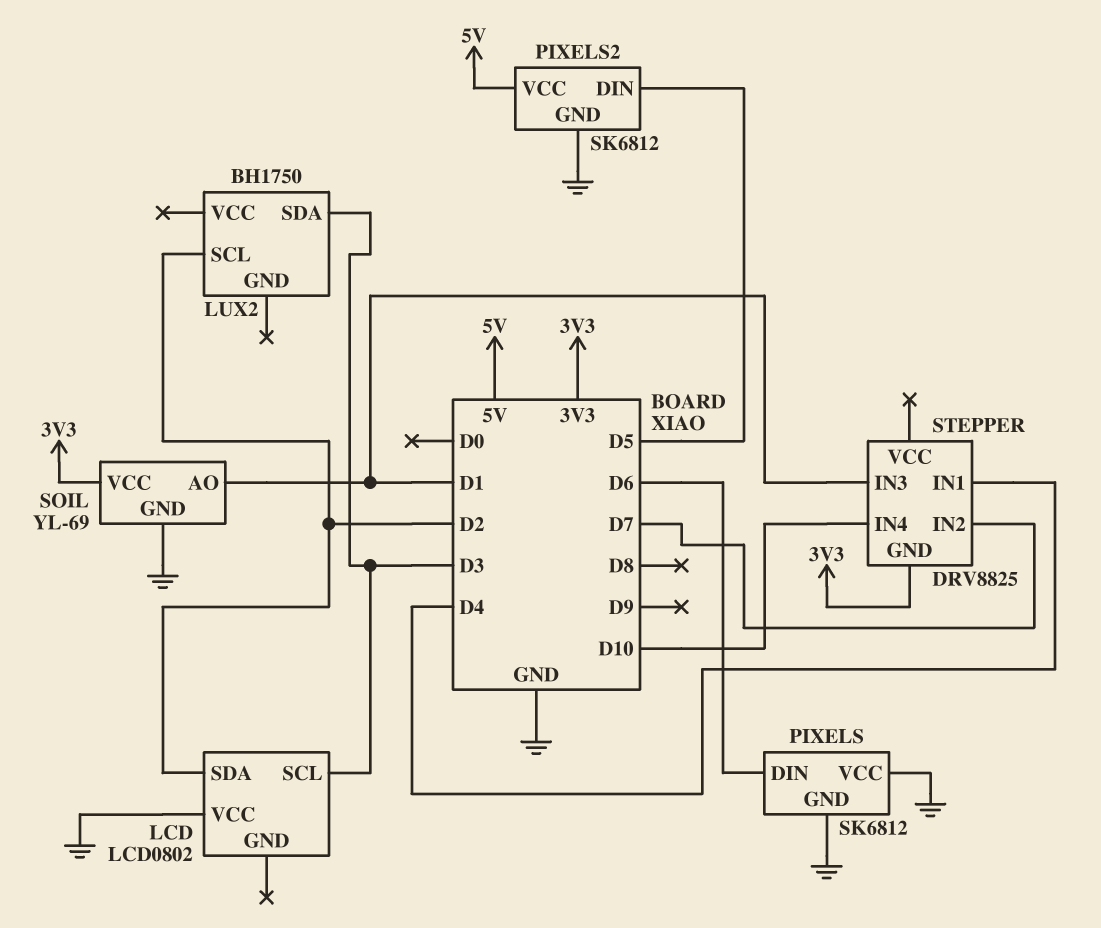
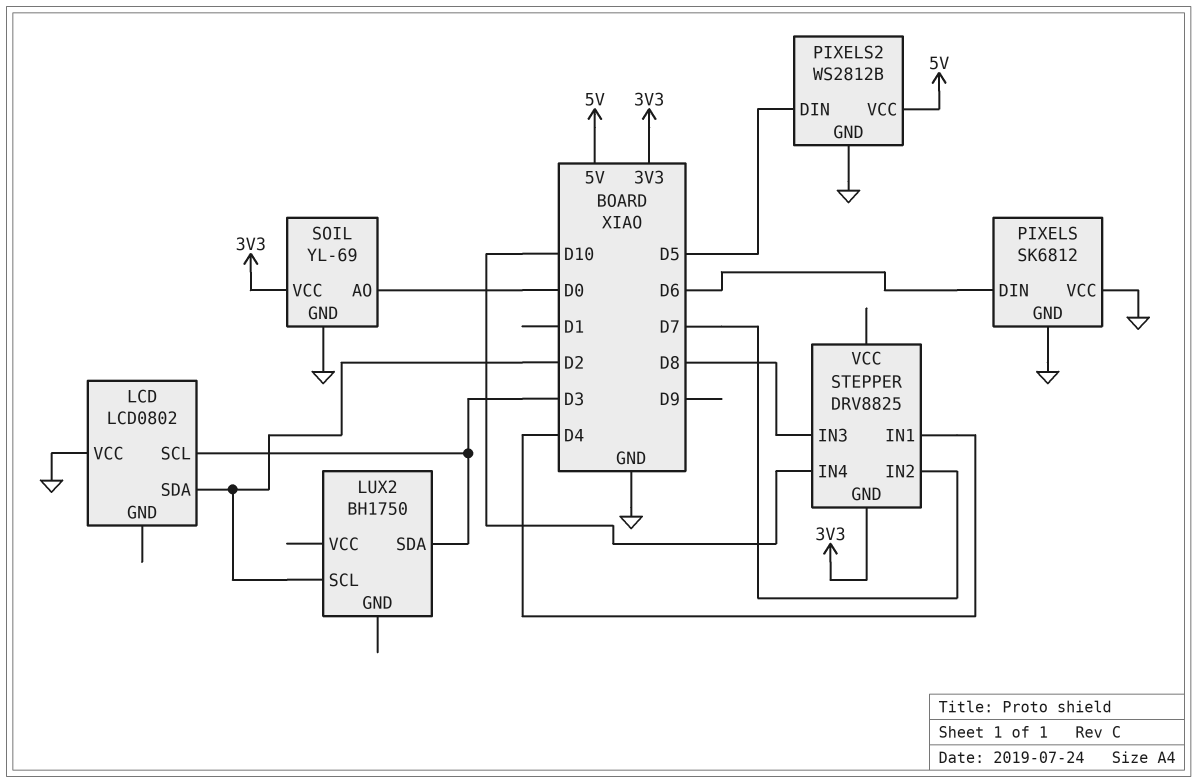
PIXELS2: SK6812 -> WS2812B
SOIL pin AO: D1 -> D0
STEPPER pin IN3: D1 -> D8

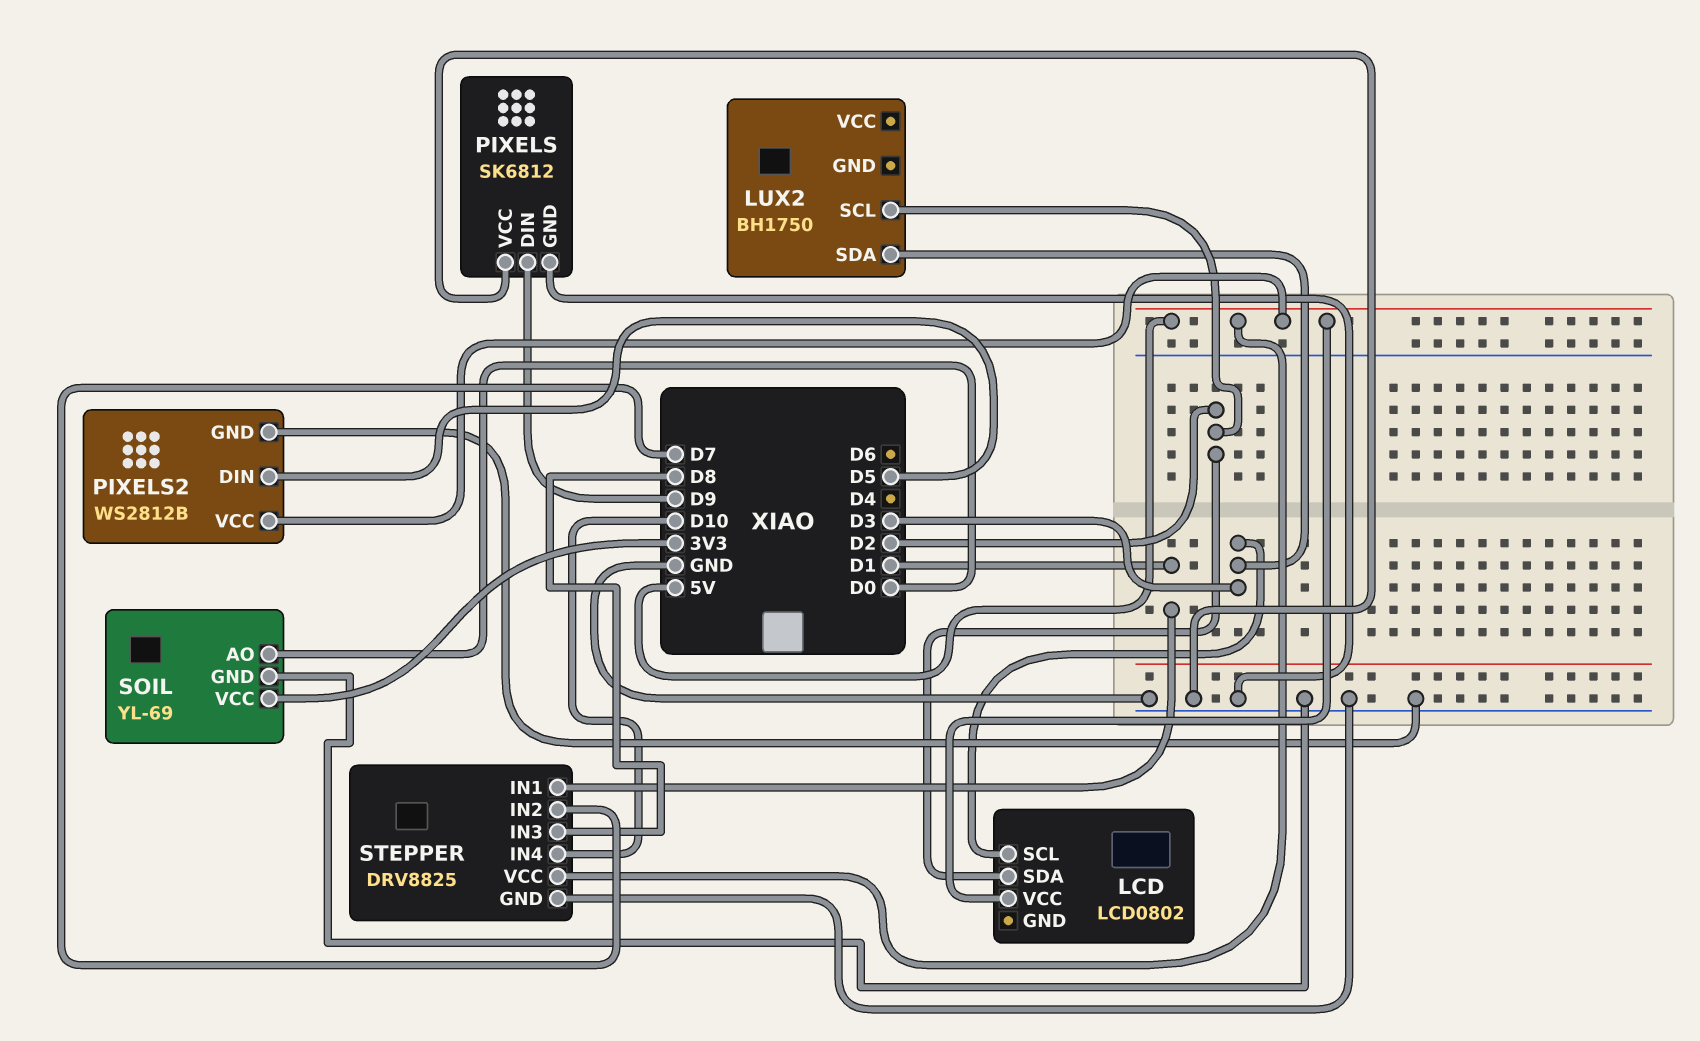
LCD pin VCC: GND -> 5V
PIXELS pin DIN: D6 -> D9
STEPPER pin GND: 3V3 -> GND
STEPPER pin IN1: D4 -> D1
STEPPER pin VCC: none -> 5V

